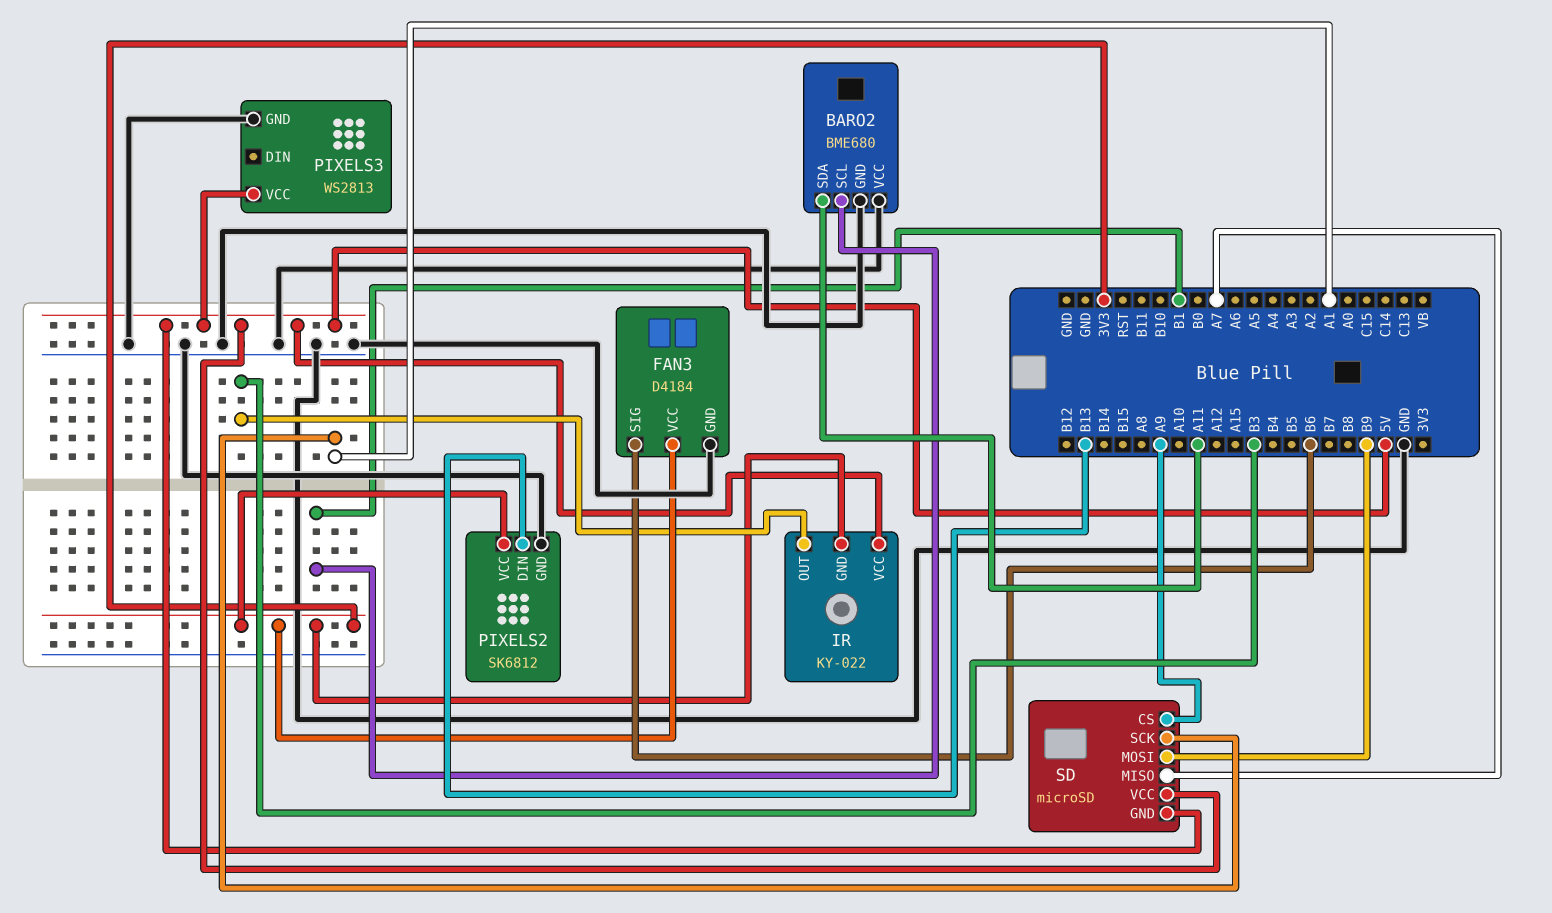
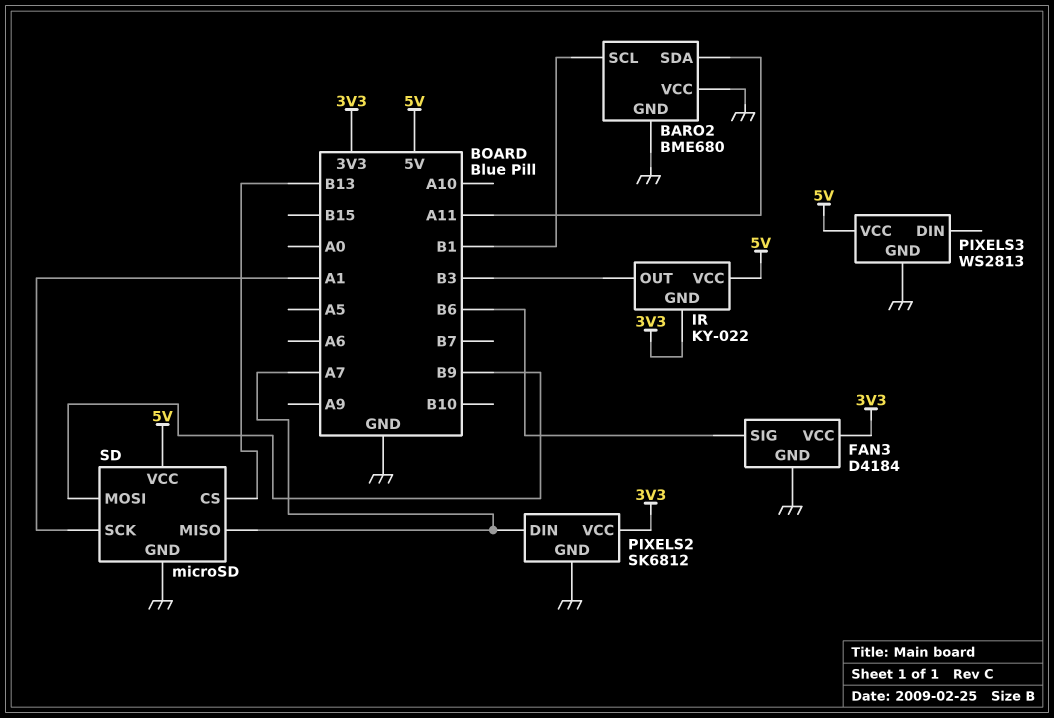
PIXELS2 pin DIN: B13 -> A7
SD pin CS: A9 -> B13
SD pin GND: 5V -> GND

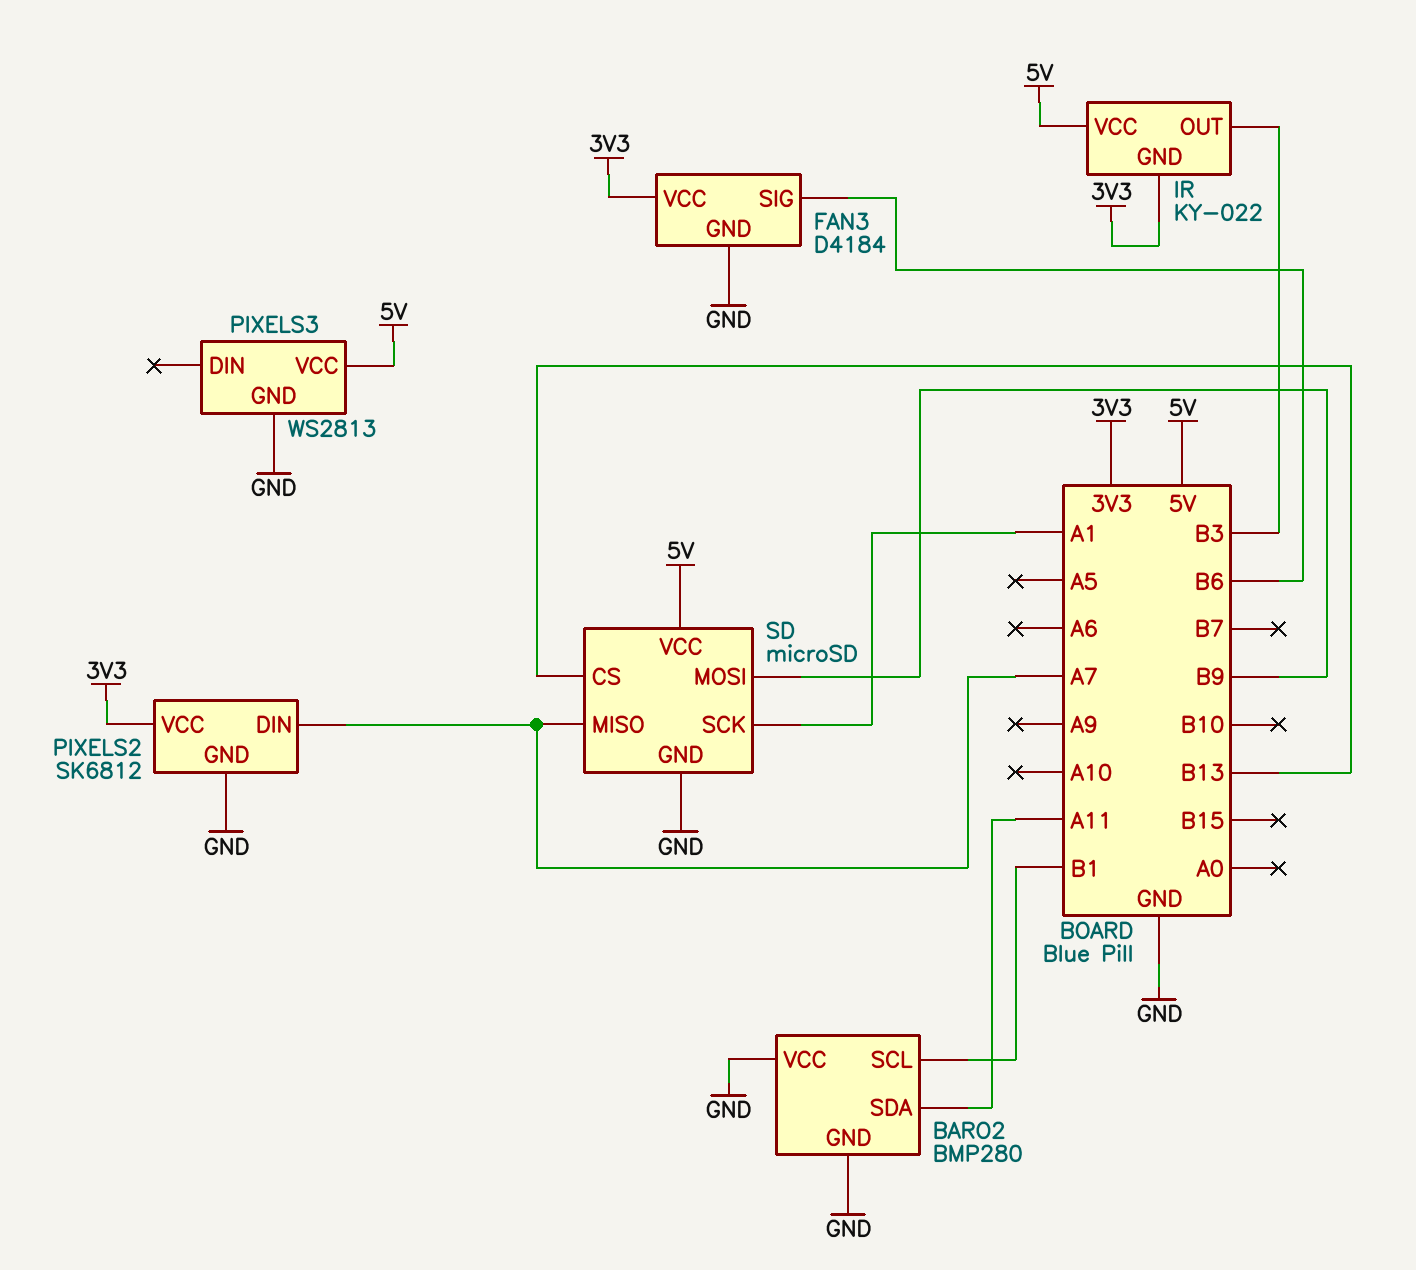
BARO2: BME680 -> BMP280

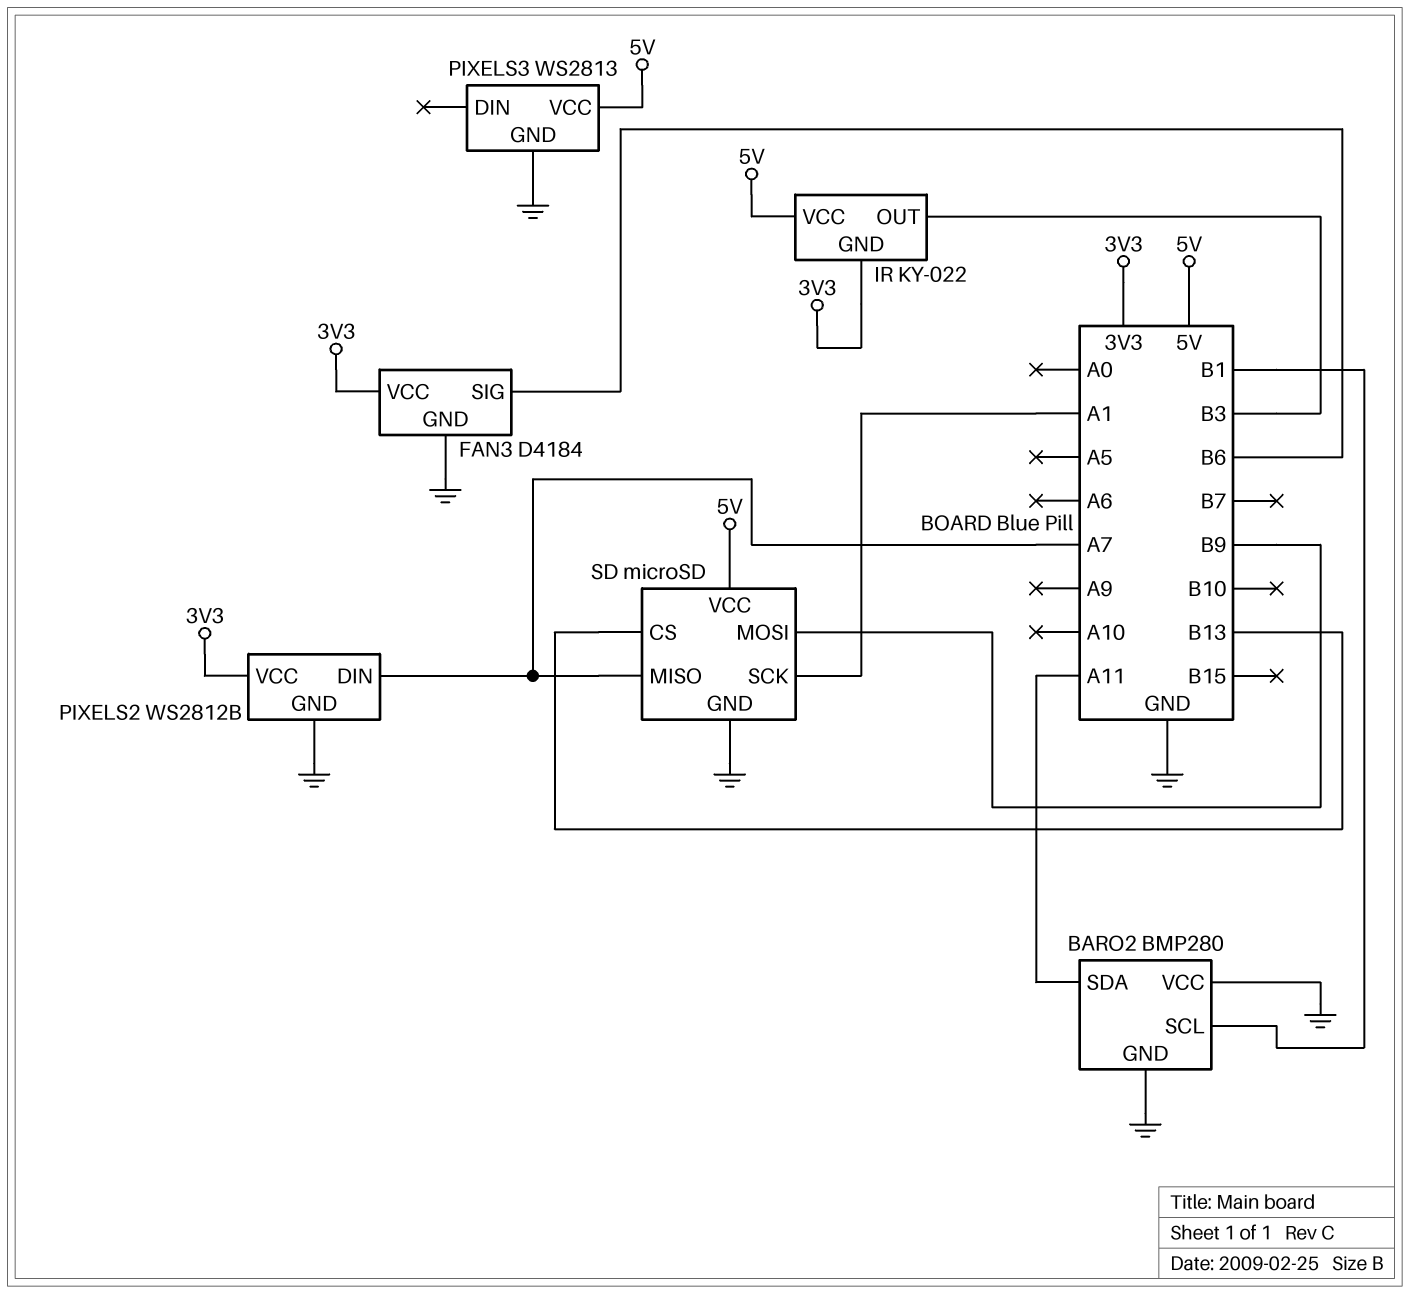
PIXELS2: SK6812 -> WS2812B

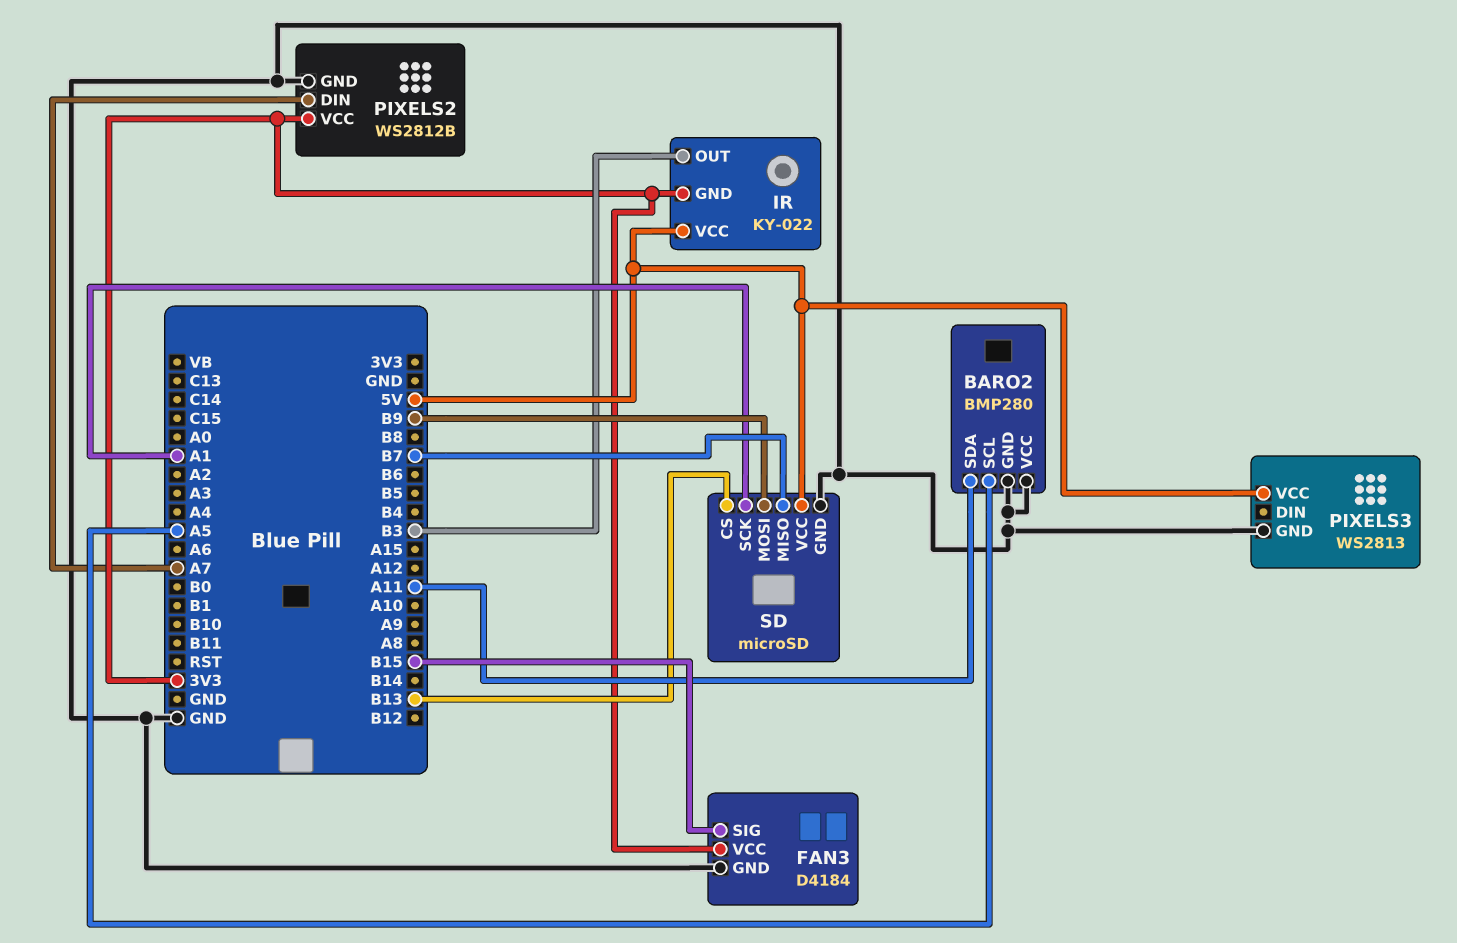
BARO2 pin SCL: B1 -> A5
FAN3 pin SIG: B6 -> B15
SD pin MISO: A7 -> B7

